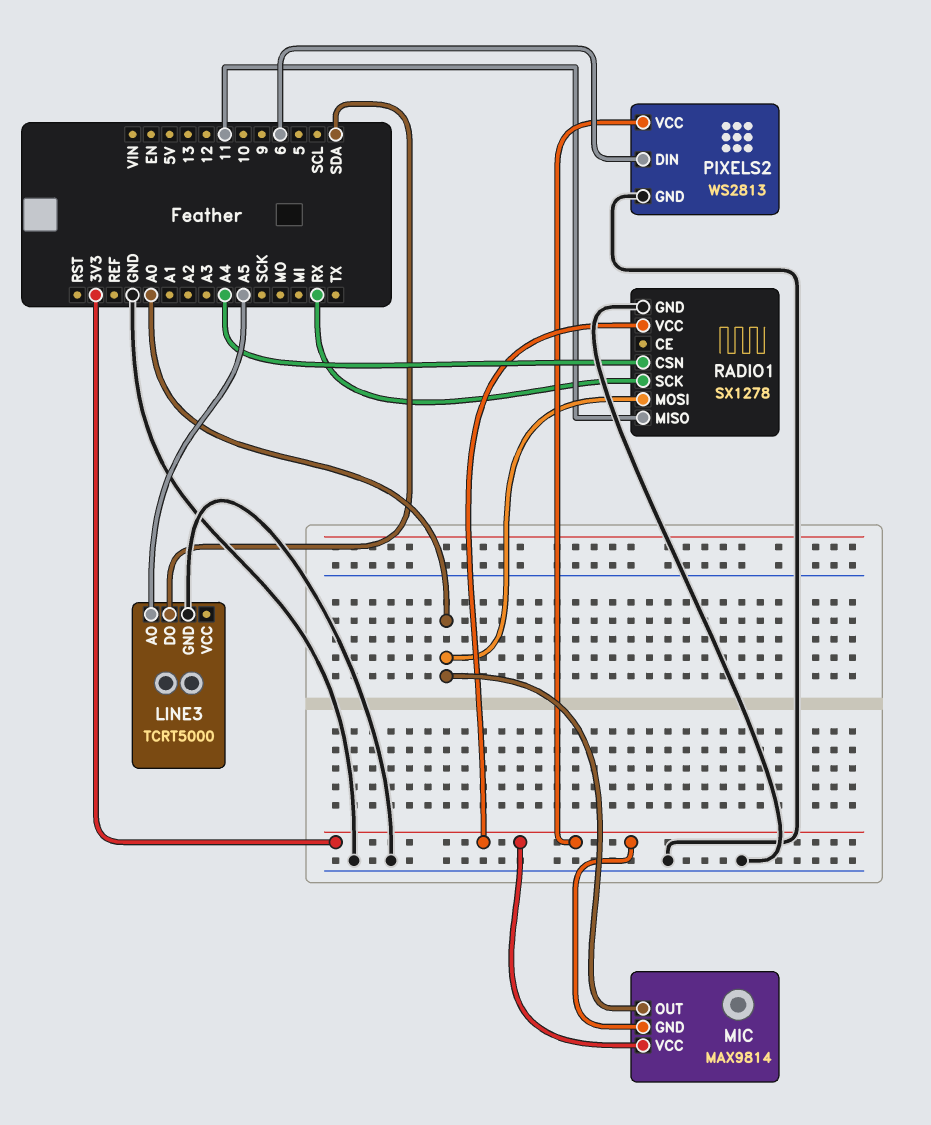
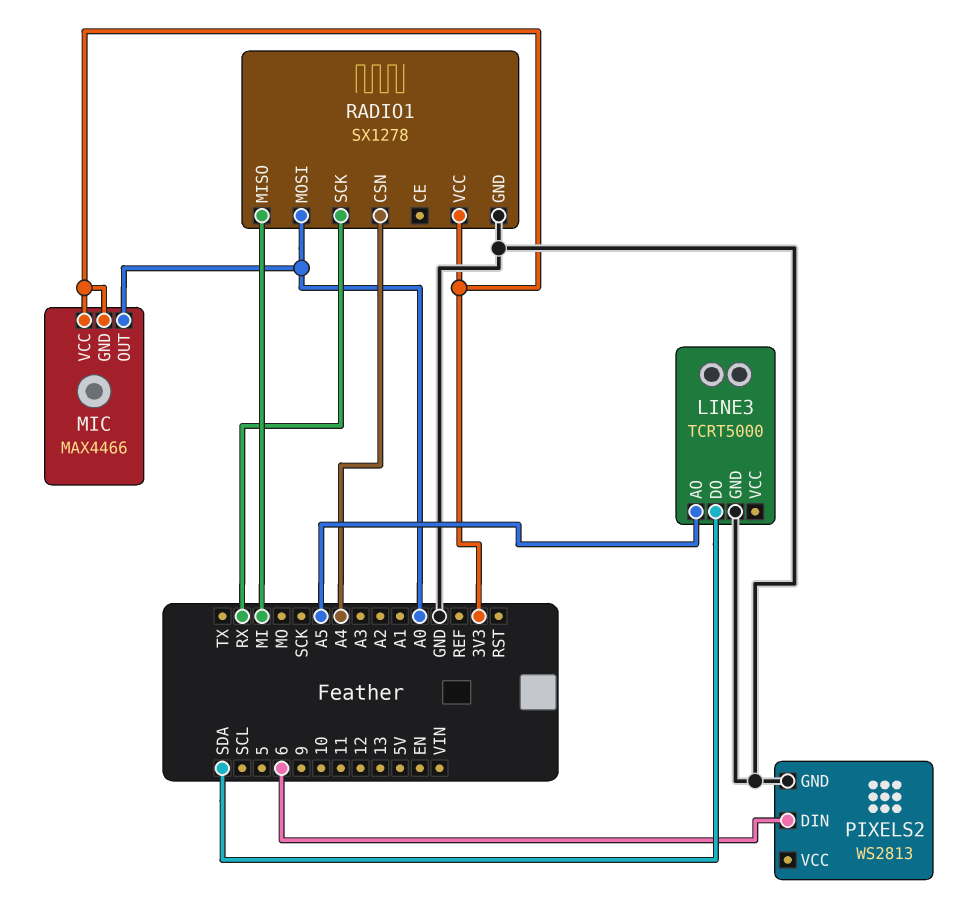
MIC: MAX9814 -> MAX4466
PIXELS2 pin VCC: 3V3 -> none
RADIO1 pin MISO: 11 -> MI

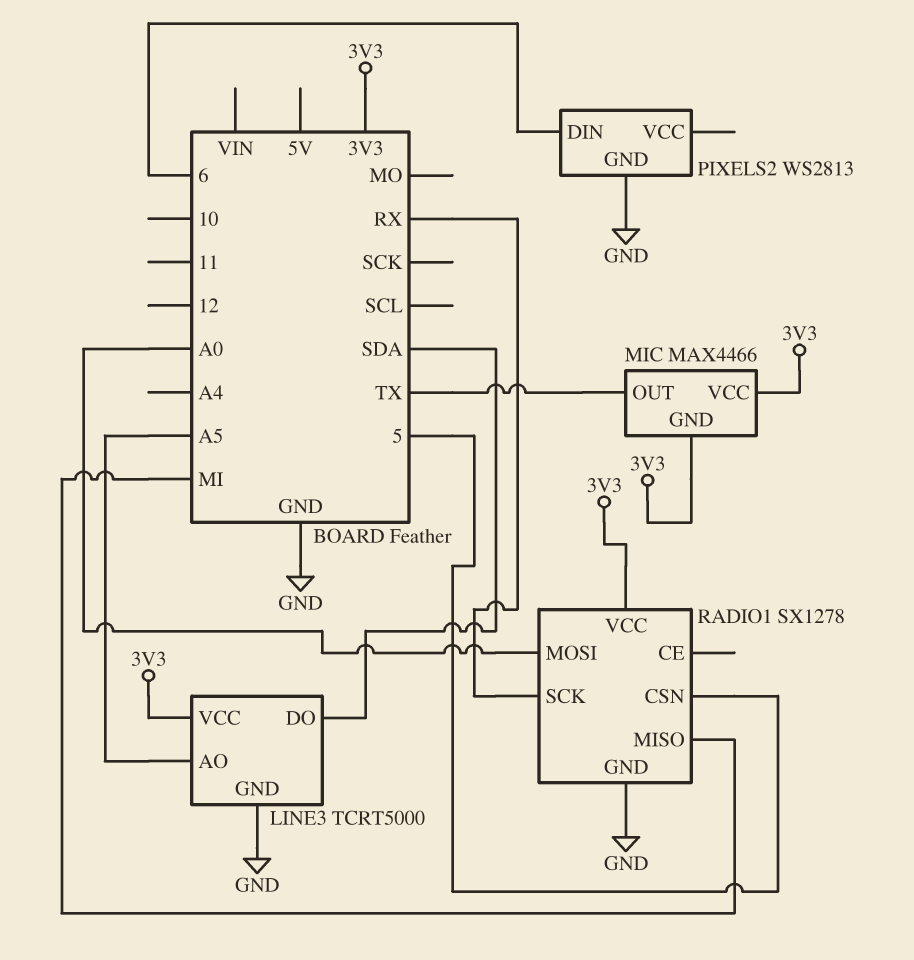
LINE3 pin VCC: none -> 3V3
MIC pin OUT: A0 -> TX
RADIO1 pin CSN: A4 -> 5

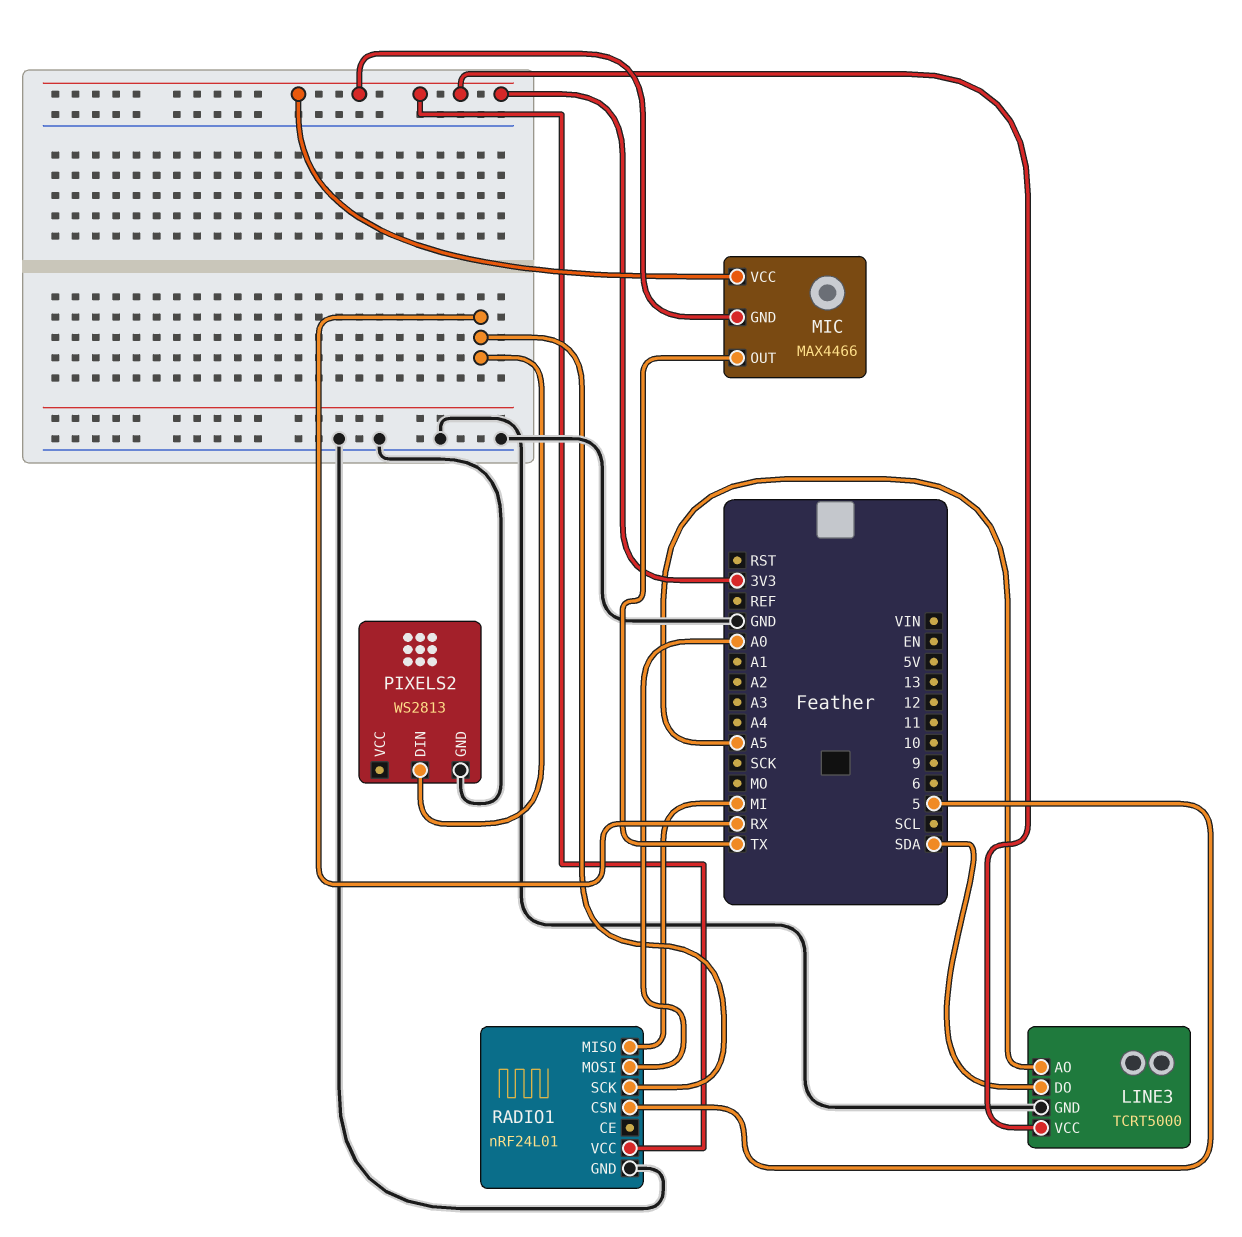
PIXELS2 pin DIN: 6 -> RX
RADIO1: SX1278 -> nRF24L01

